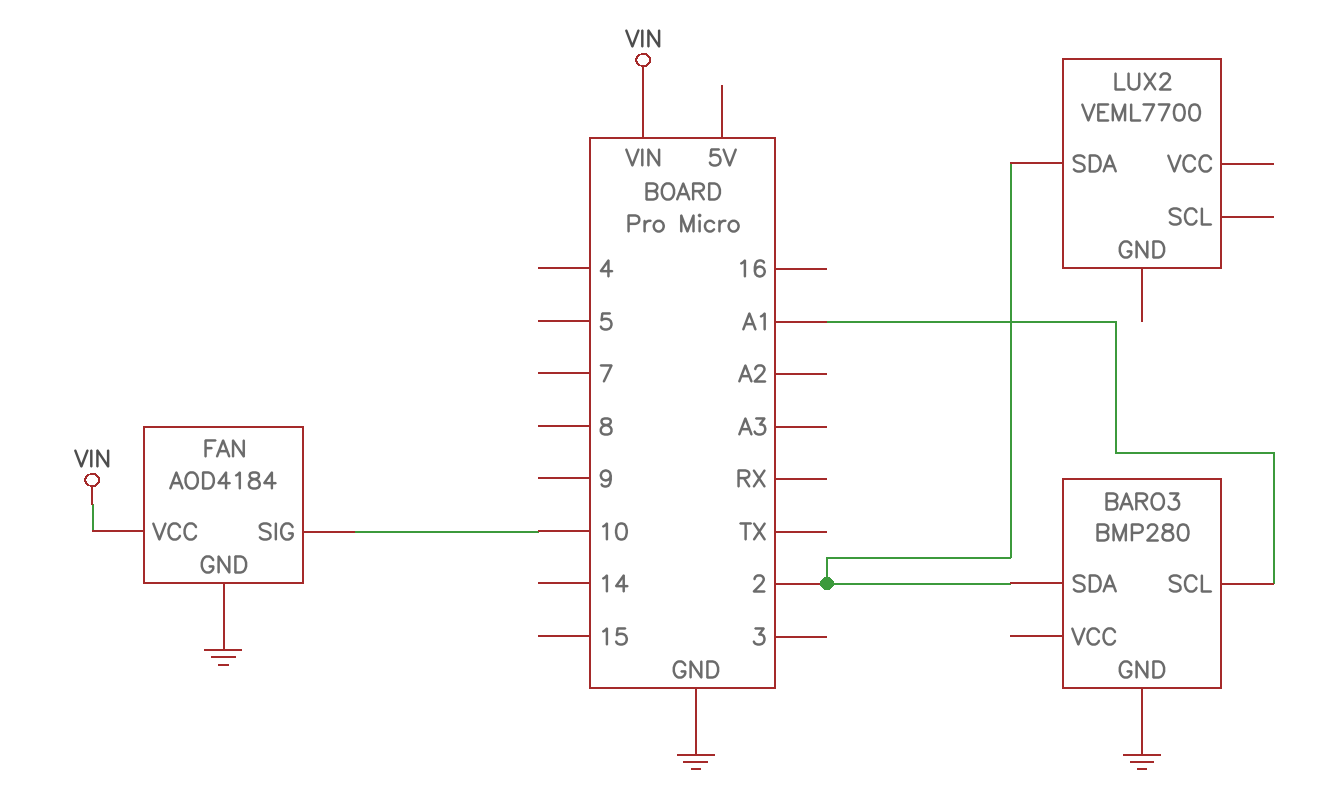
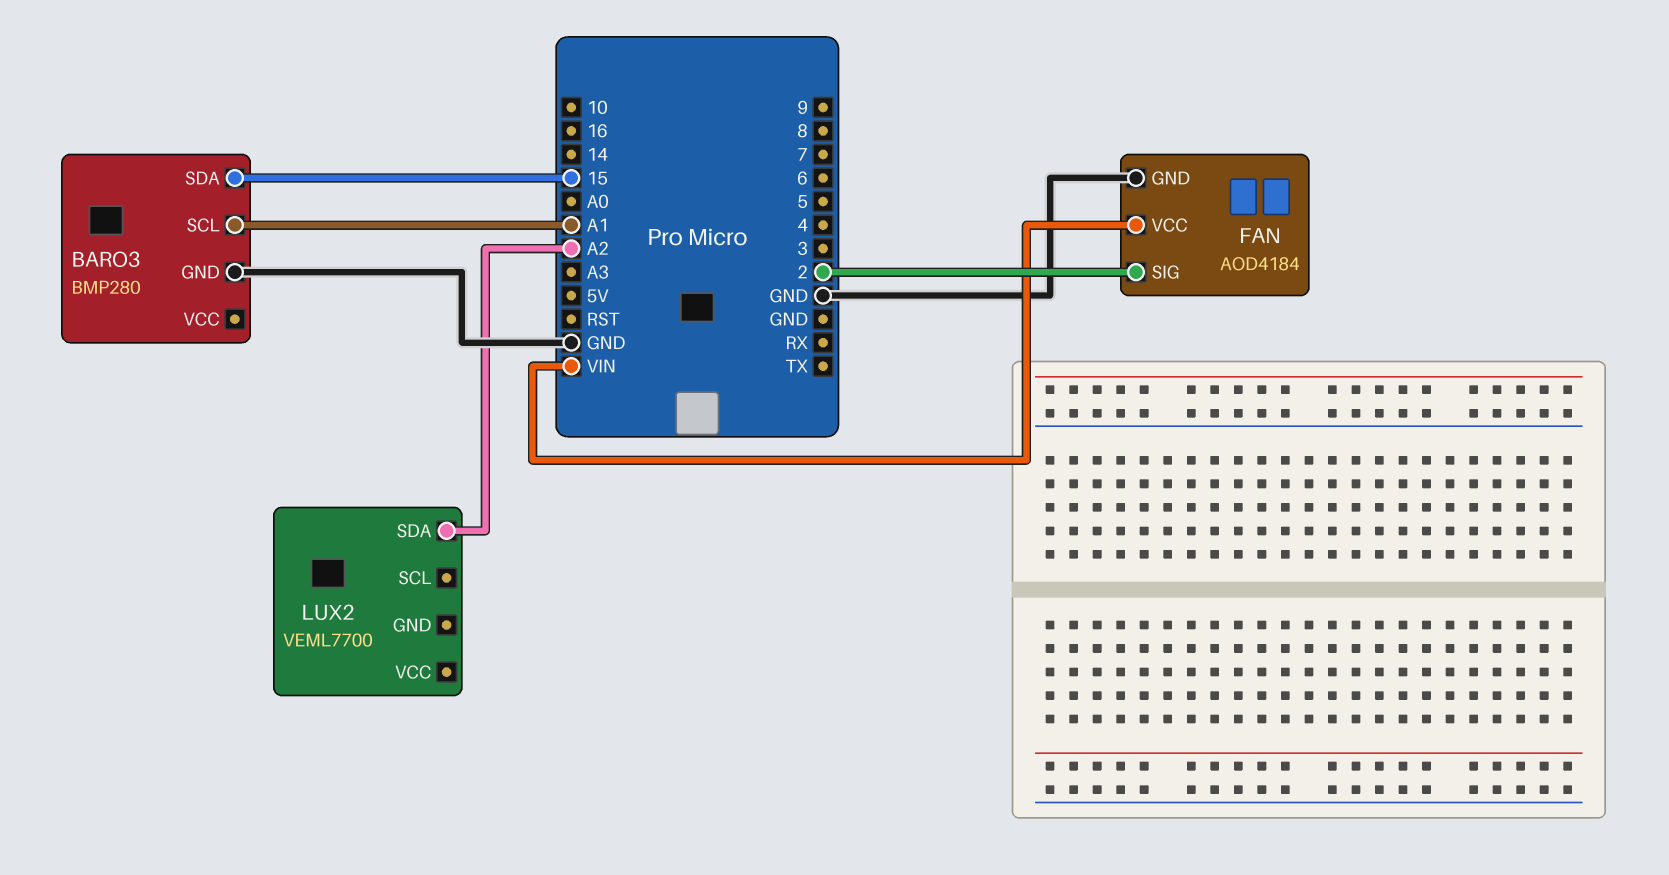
BARO3 pin SDA: 2 -> 15
FAN pin SIG: 10 -> 2
LUX2 pin SDA: 2 -> A2

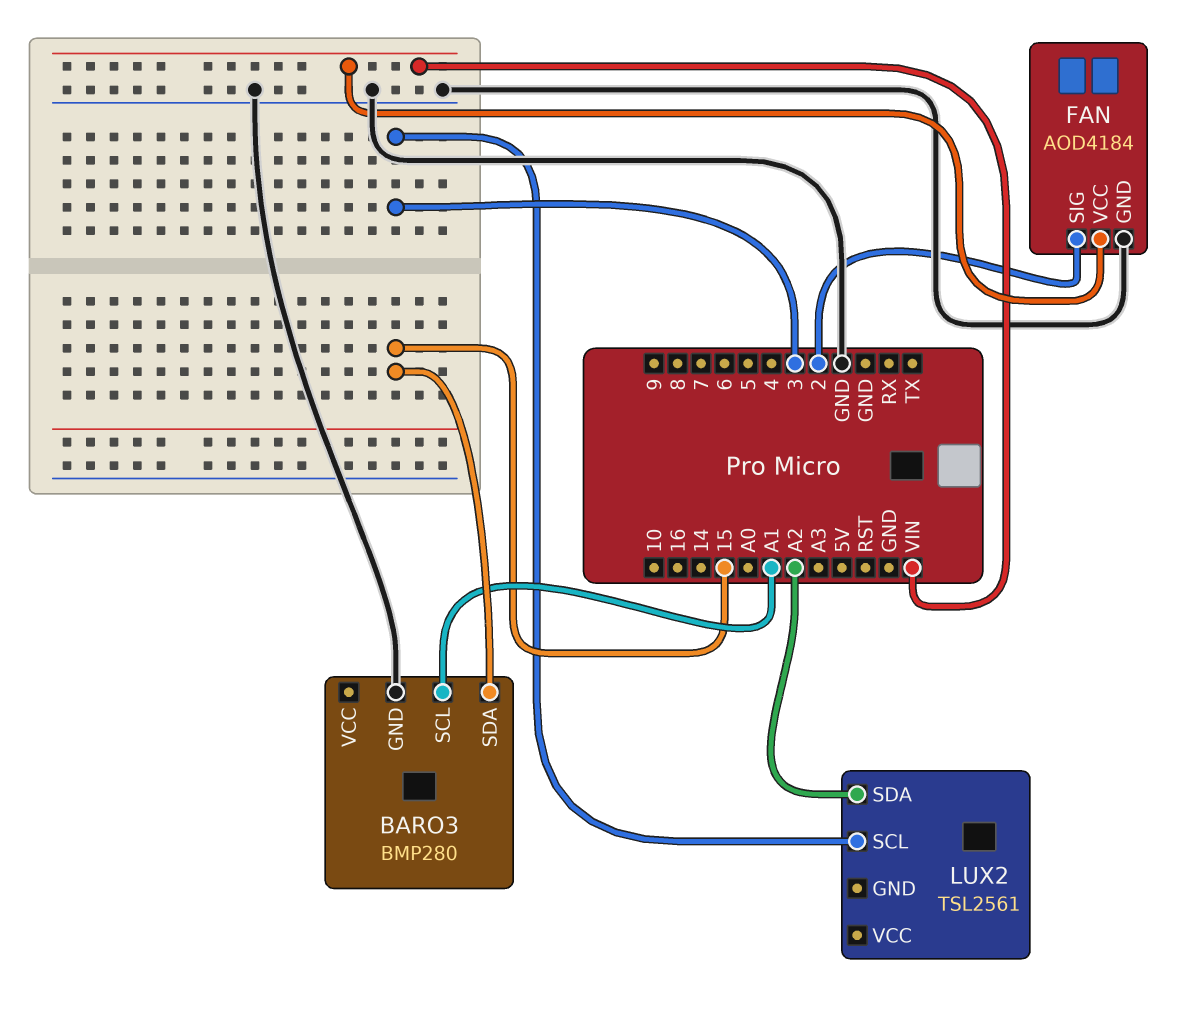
LUX2: VEML7700 -> TSL2561
LUX2 pin SCL: none -> 3

